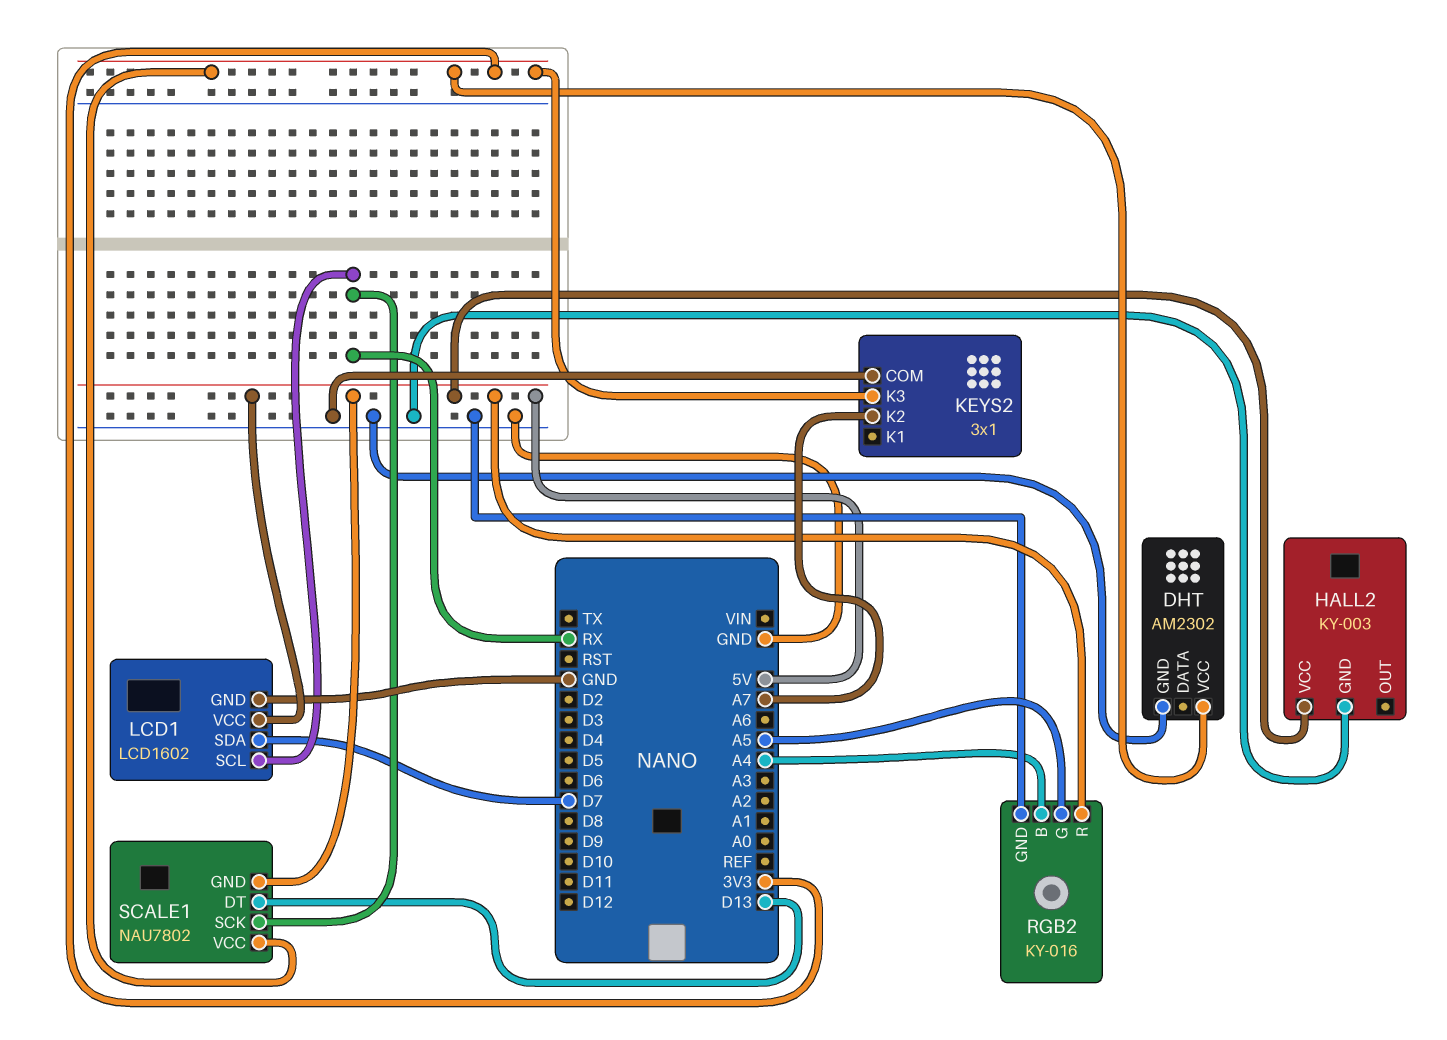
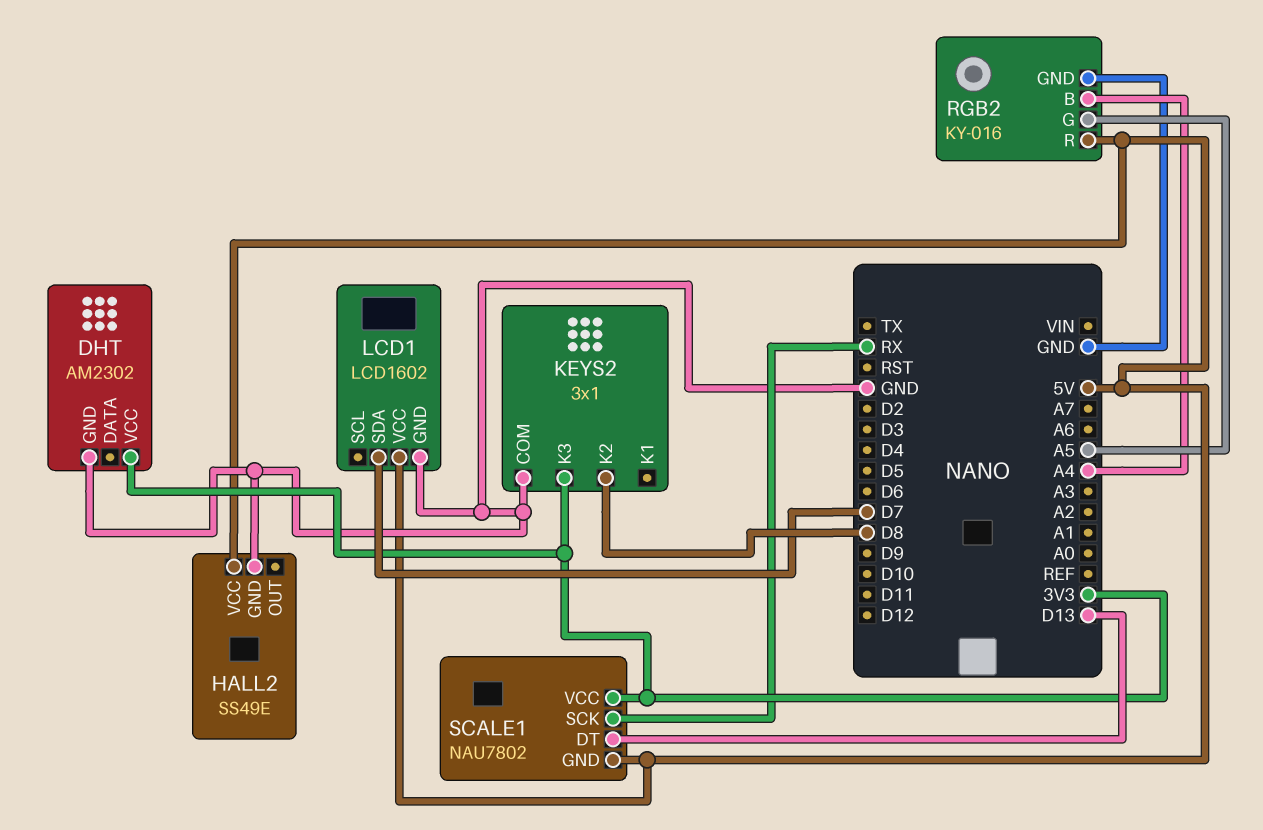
HALL2: KY-003 -> SS49E
KEYS2 pin K2: A7 -> D8
LCD1 pin SCL: RX -> none

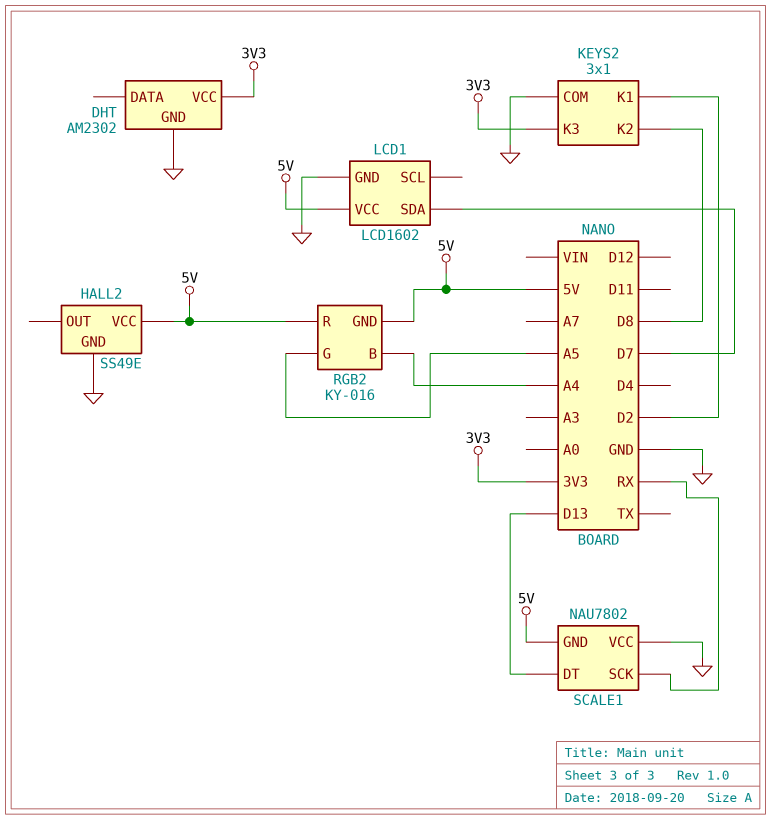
KEYS2 pin K1: none -> D2
RGB2 pin GND: GND -> 5V
SCALE1 pin VCC: 3V3 -> GND

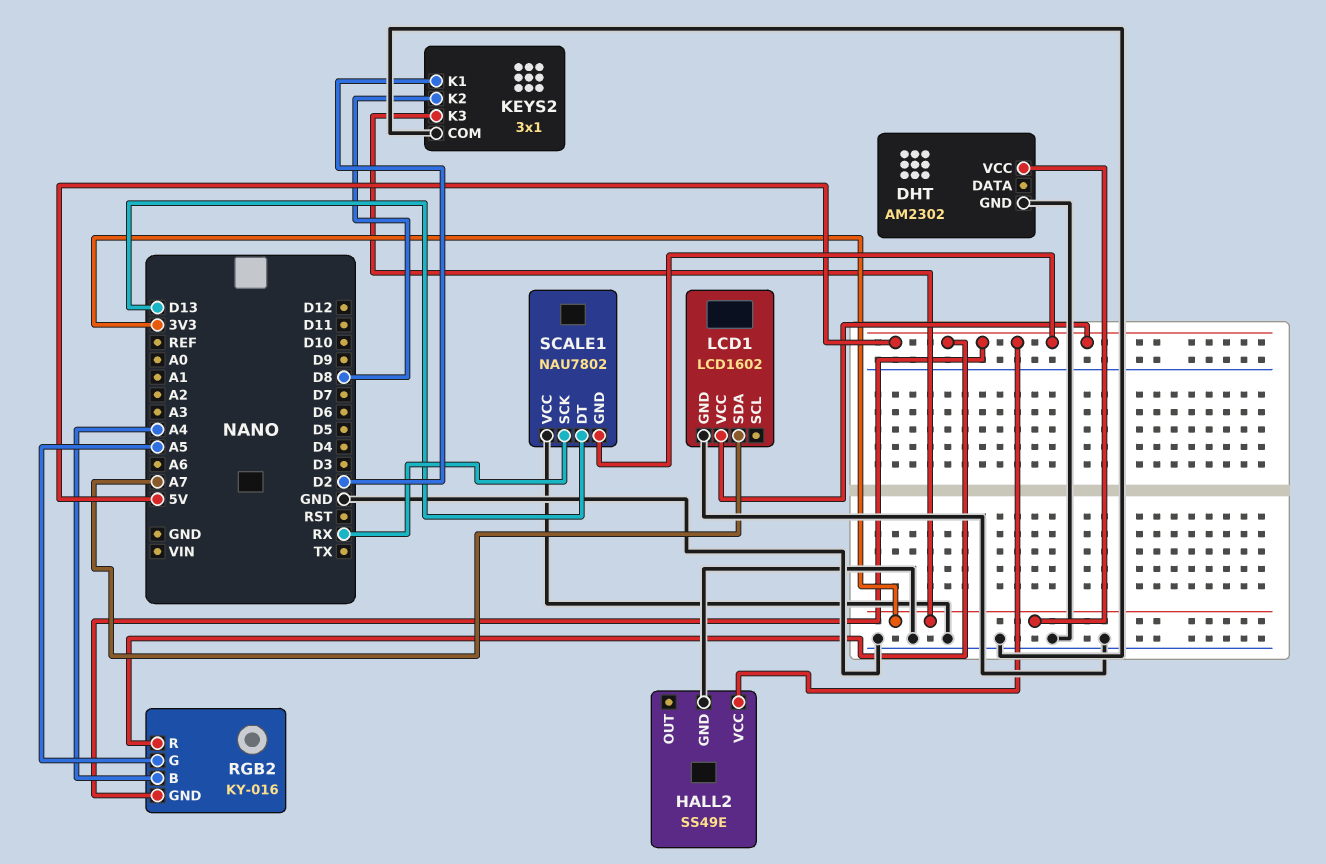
LCD1 pin SDA: D7 -> A7

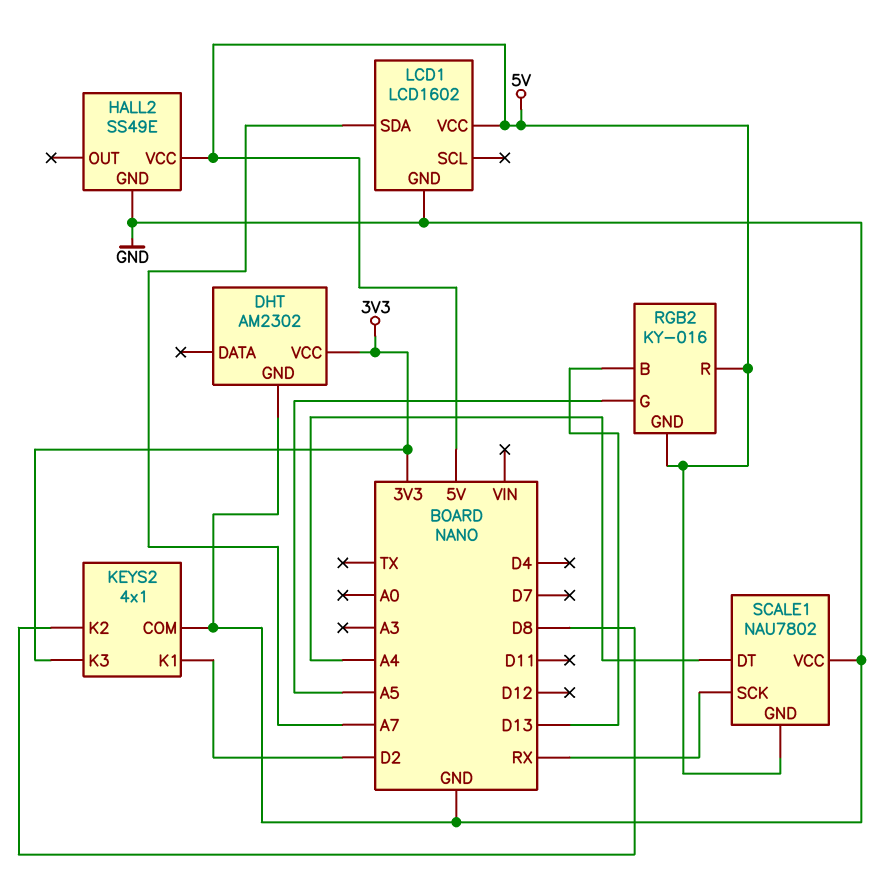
KEYS2: 3x1 -> 4x1
RGB2 pin B: A4 -> D13
SCALE1 pin DT: D13 -> A4

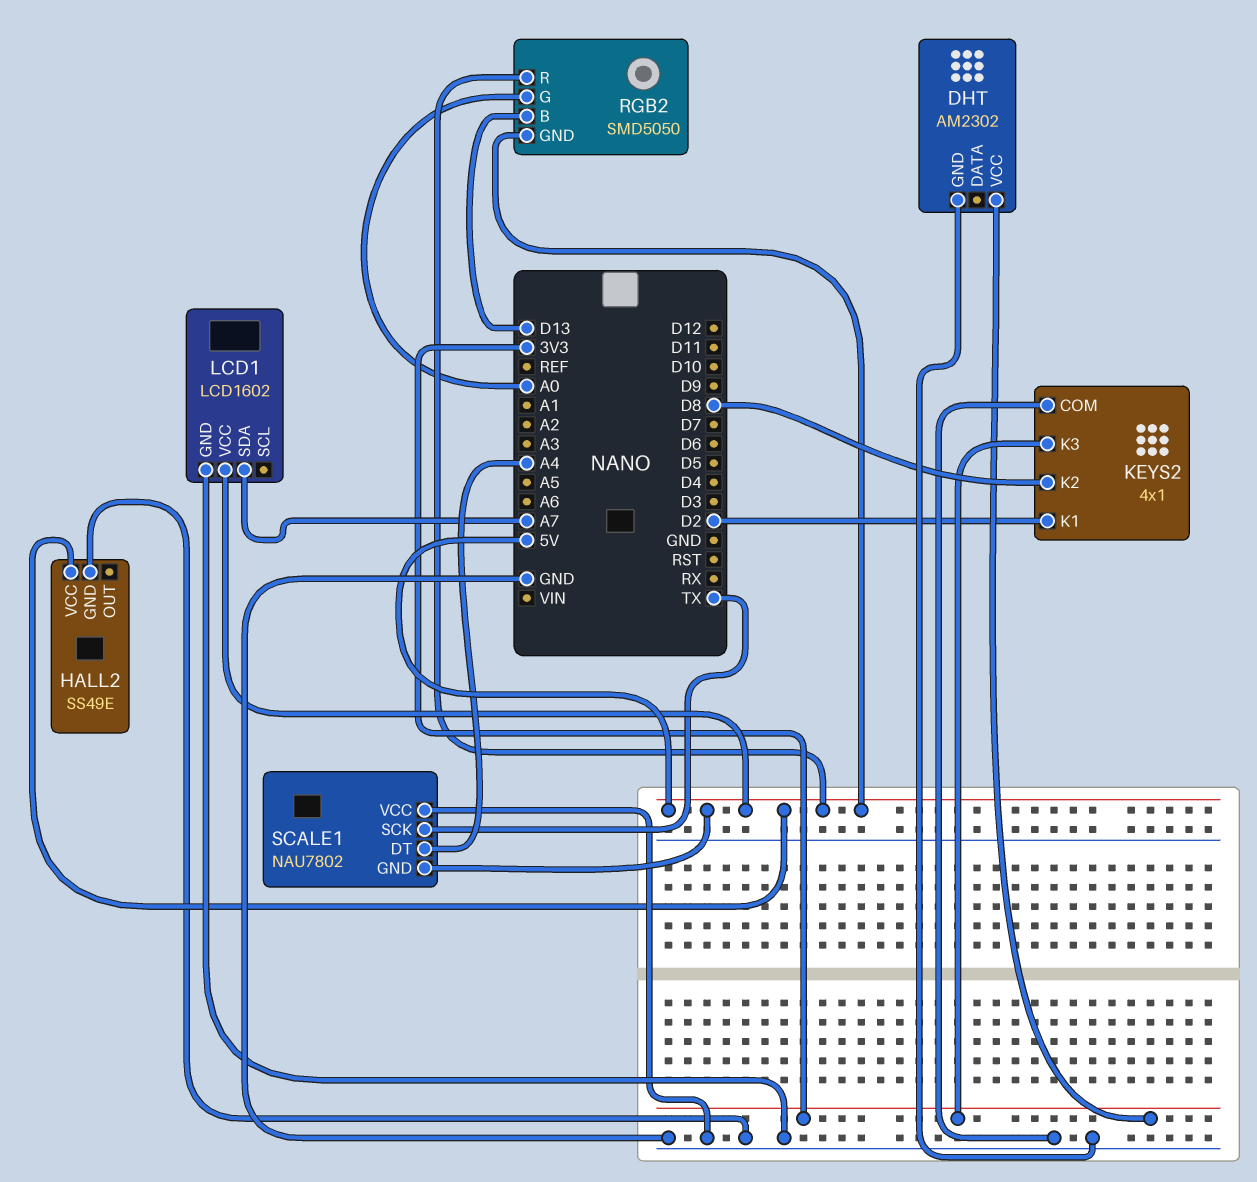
RGB2: KY-016 -> SMD5050
RGB2 pin G: A5 -> A0
SCALE1 pin SCK: RX -> TX

